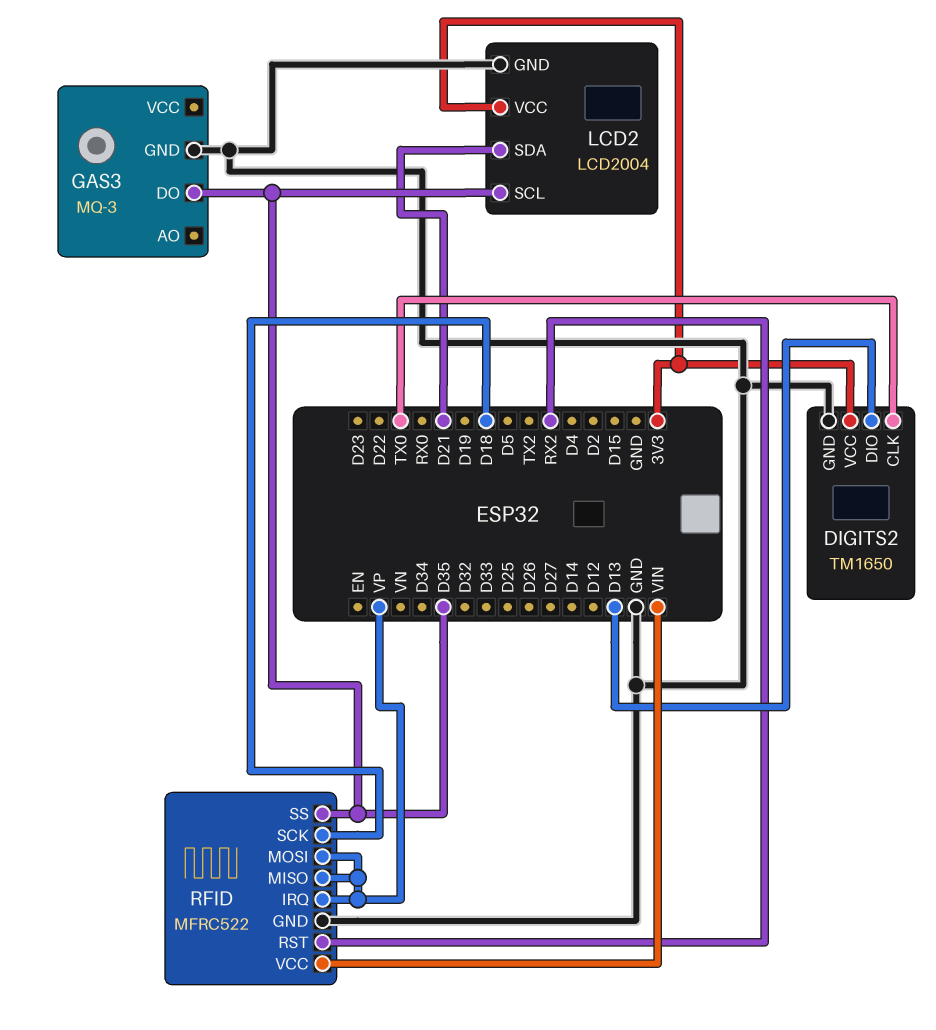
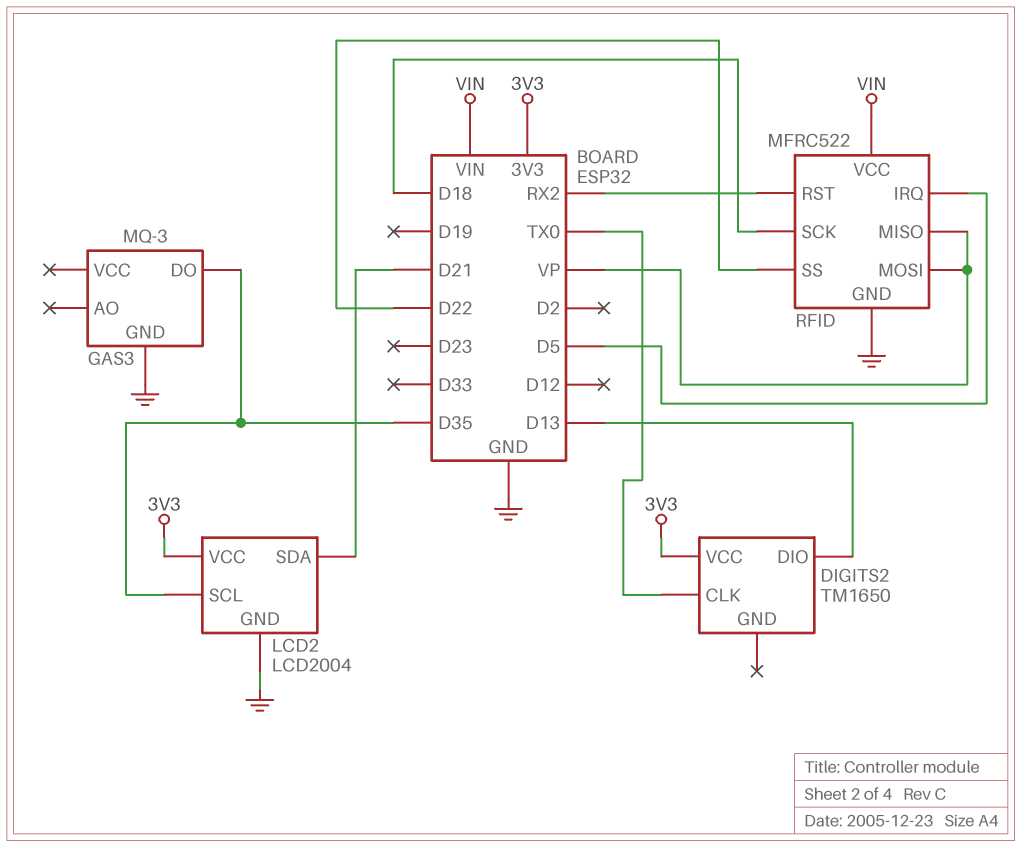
DIGITS2 pin GND: GND -> none
RFID pin IRQ: VP -> D5
RFID pin SS: D35 -> D22

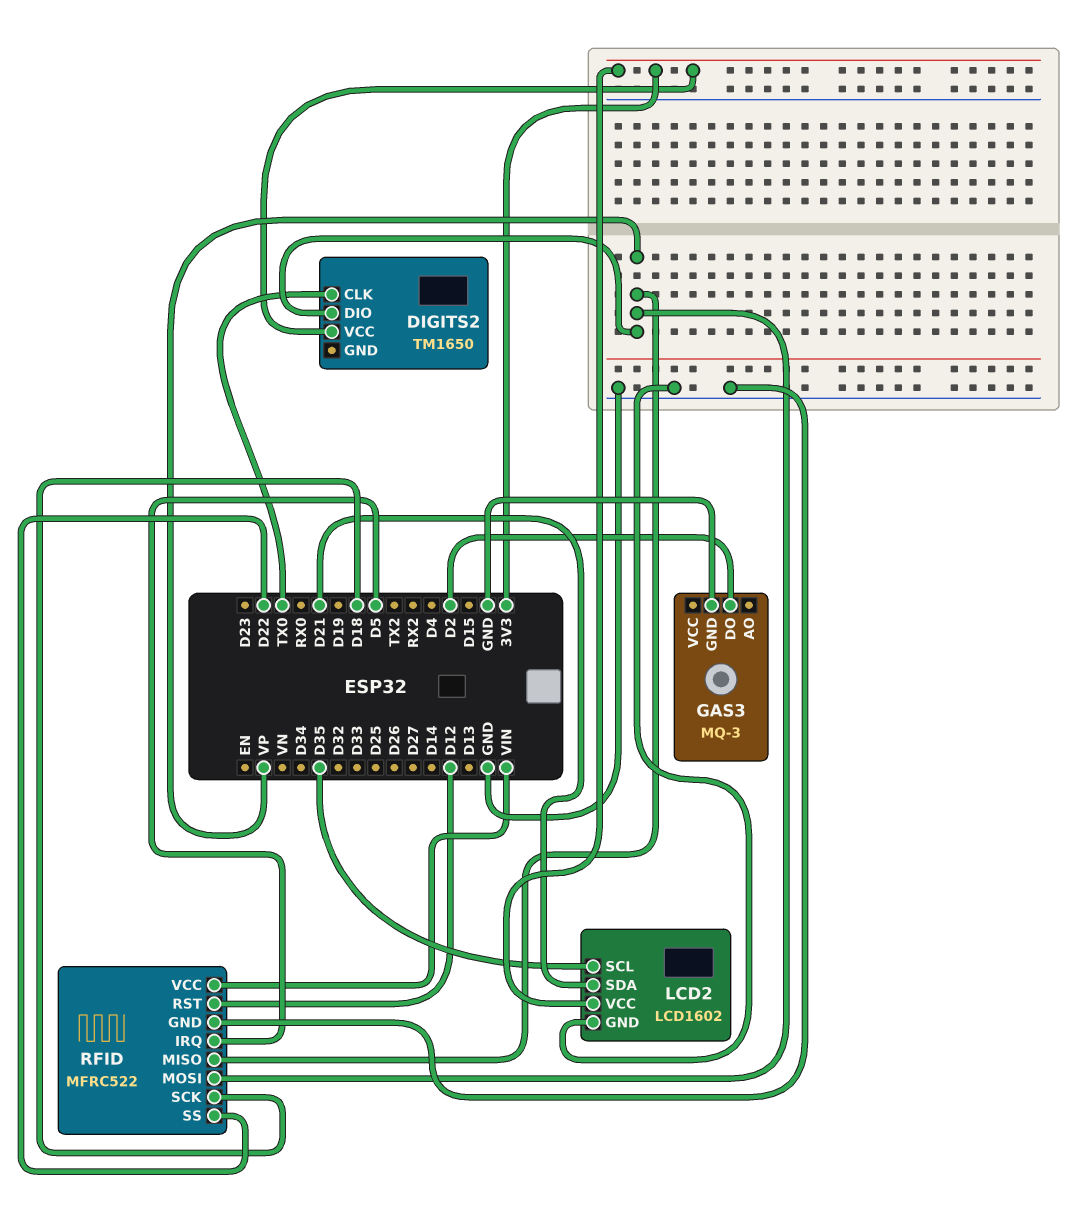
DIGITS2 pin DIO: D13 -> VP
GAS3 pin DO: D35 -> D2
LCD2: LCD2004 -> LCD1602
RFID pin RST: RX2 -> D12

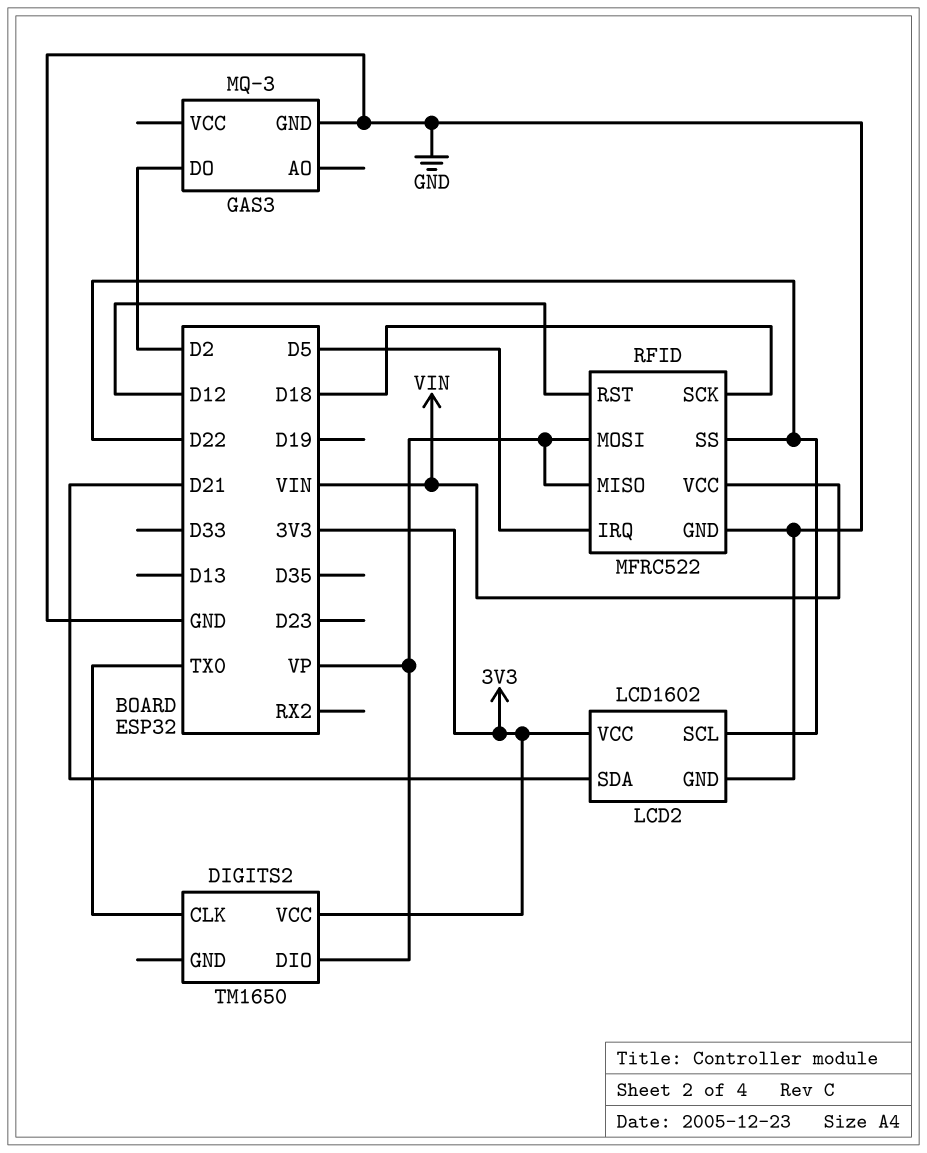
LCD2 pin SCL: D35 -> D22

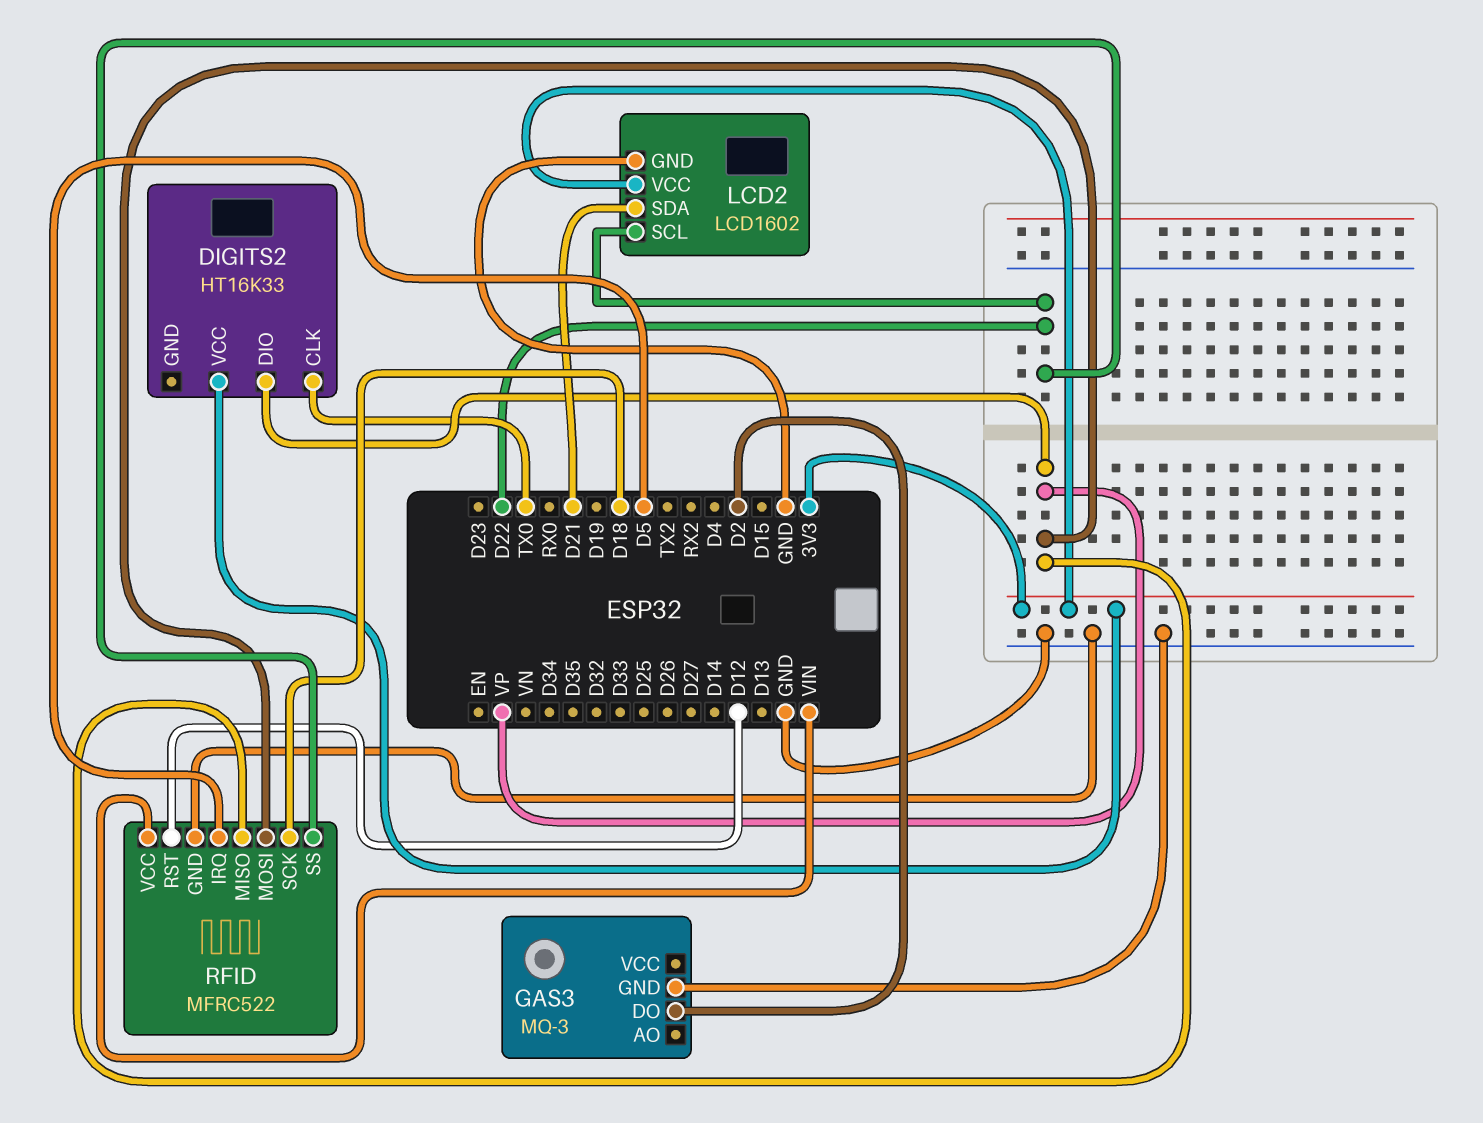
DIGITS2: TM1650 -> HT16K33

